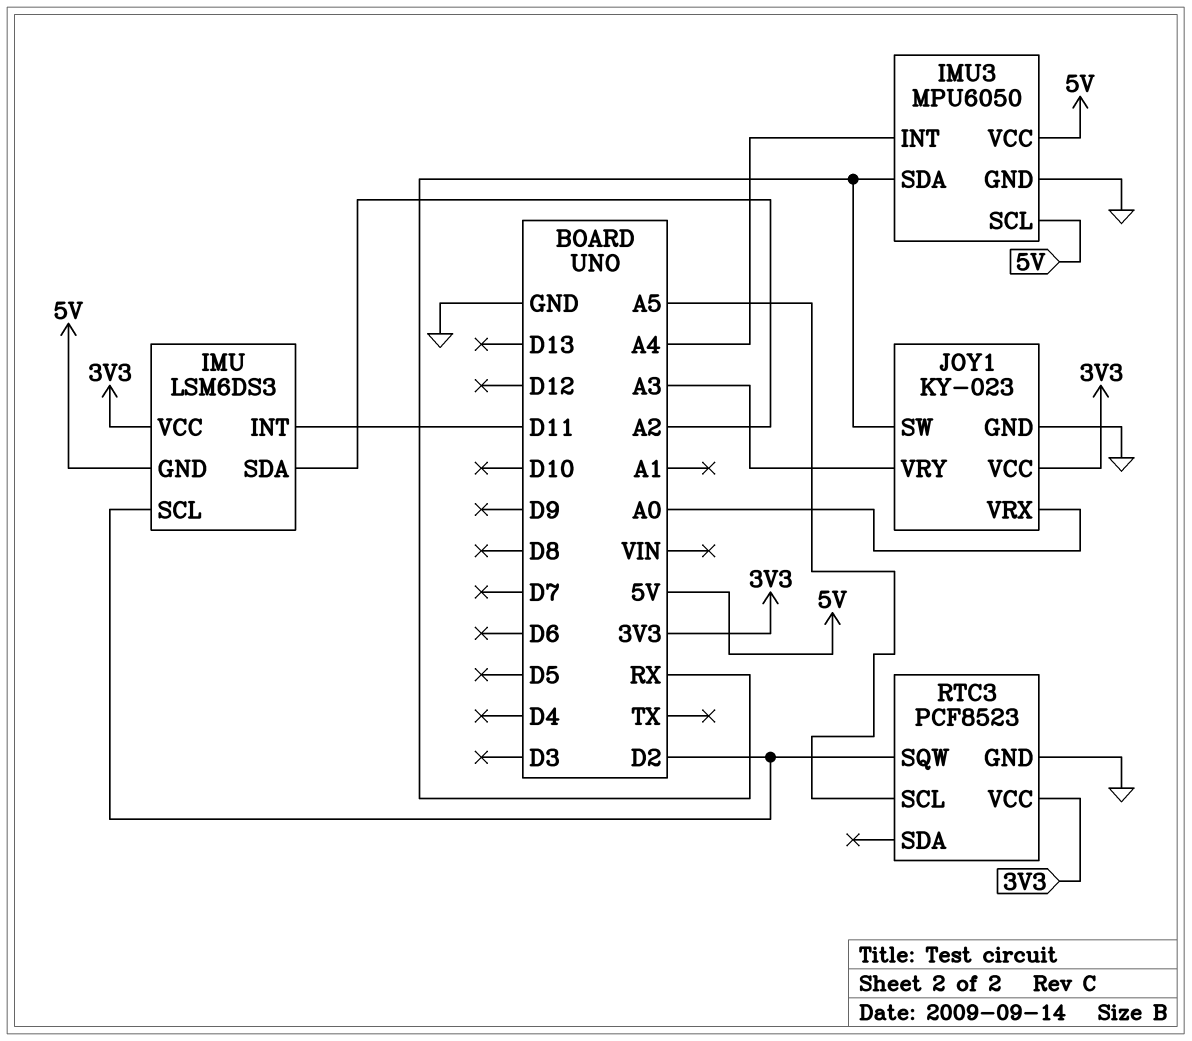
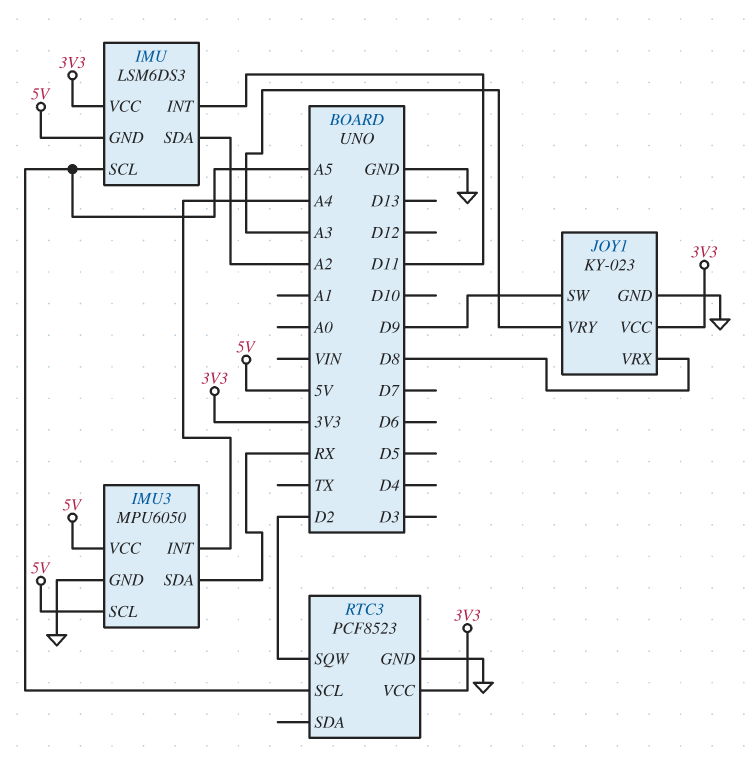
IMU pin SCL: D2 -> A5
JOY1 pin SW: RX -> D9
JOY1 pin VRX: A0 -> D8

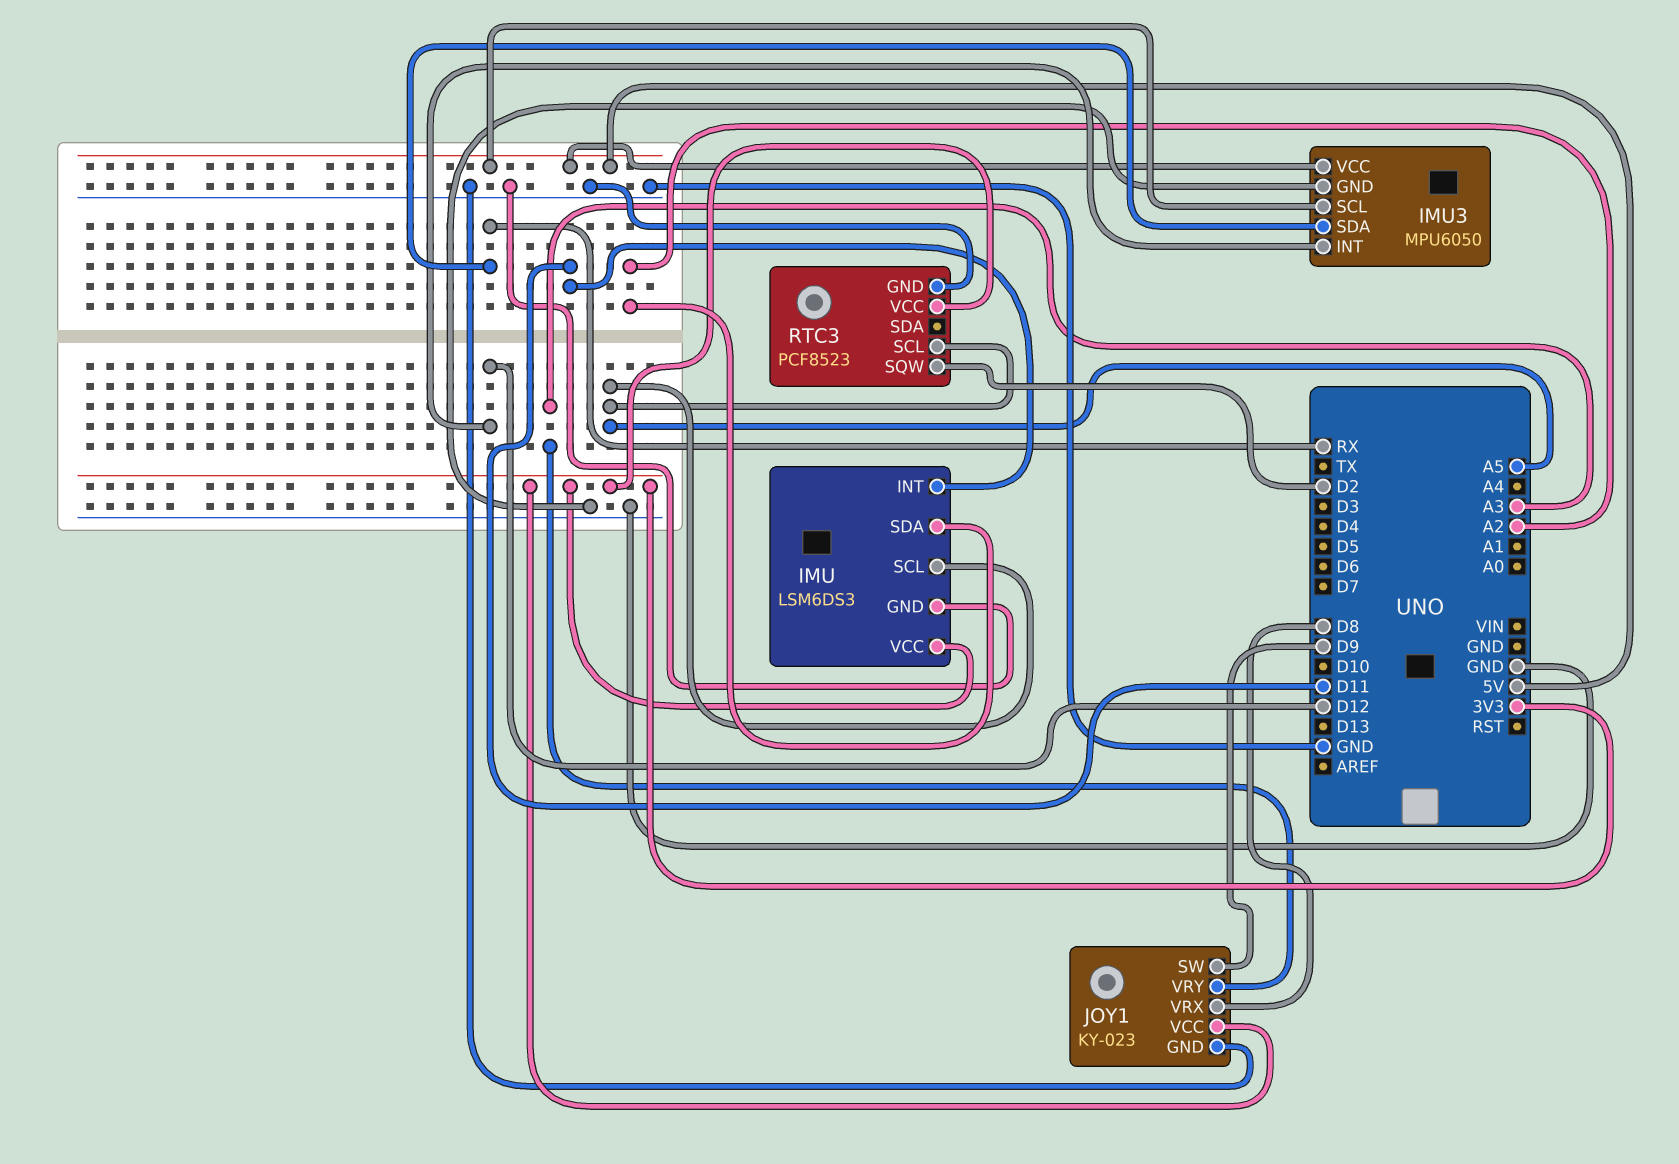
IMU pin GND: 5V -> GND
IMU3 pin INT: A4 -> D12

